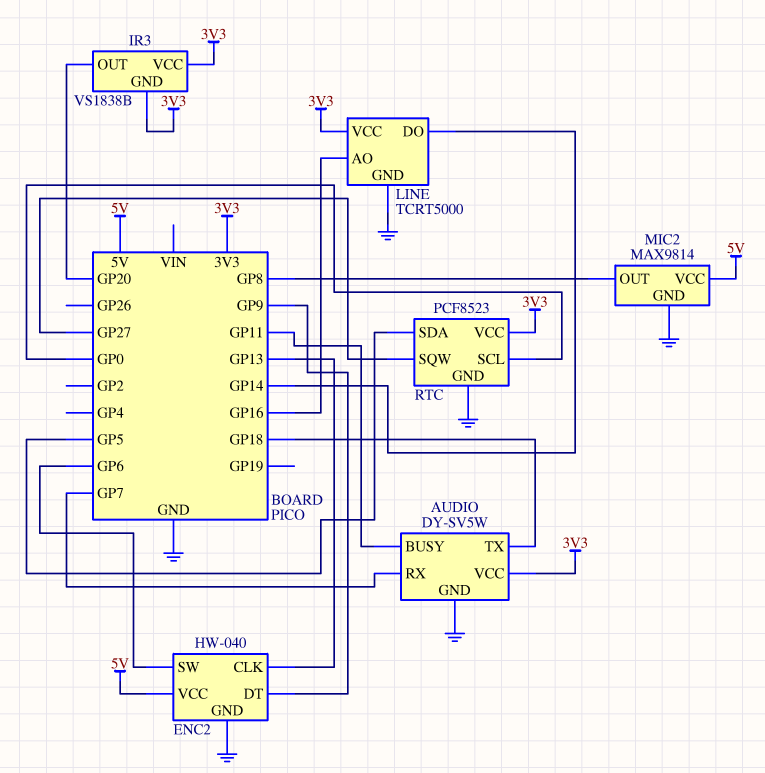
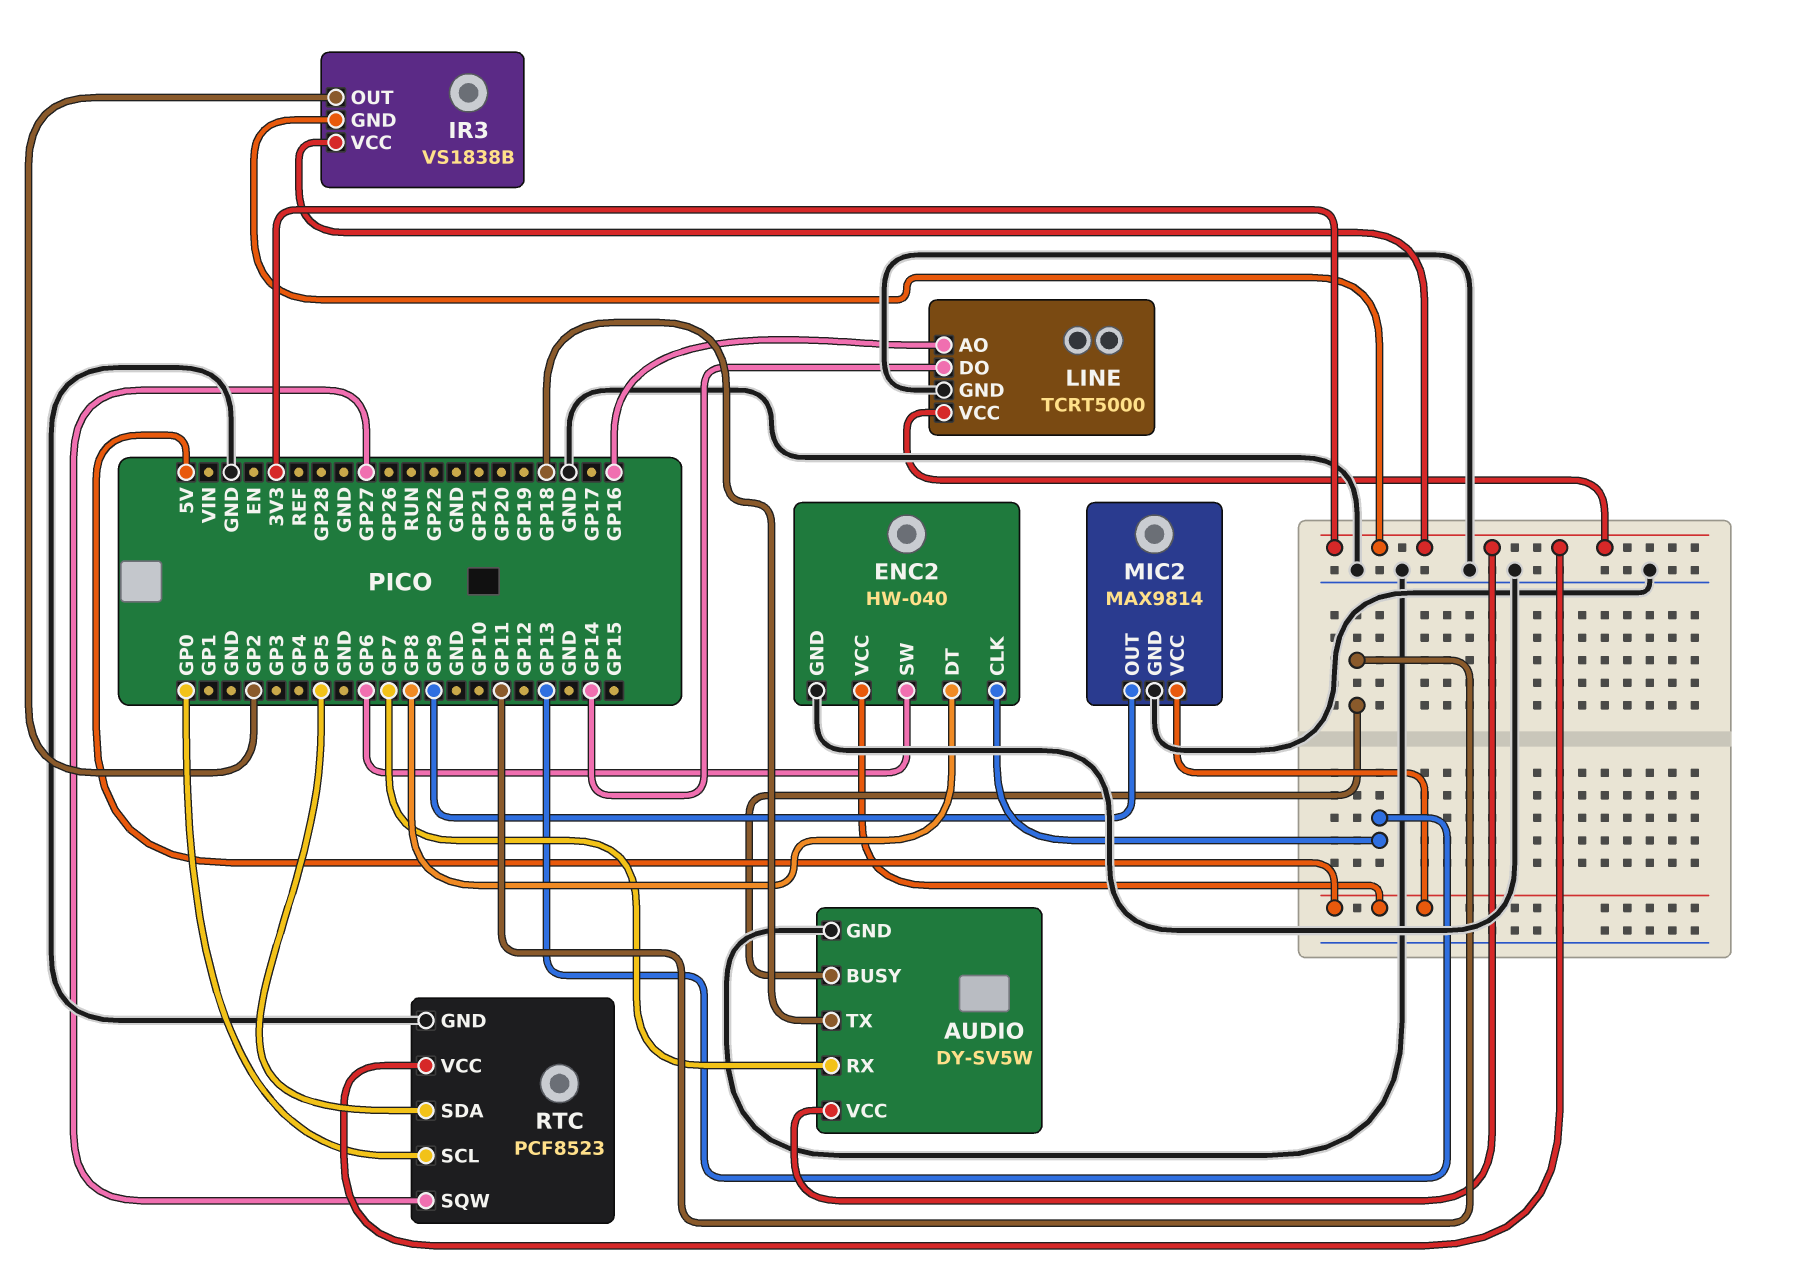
ENC2 pin DT: GP9 -> GP8
IR3 pin OUT: GP20 -> GP2
MIC2 pin OUT: GP8 -> GP9

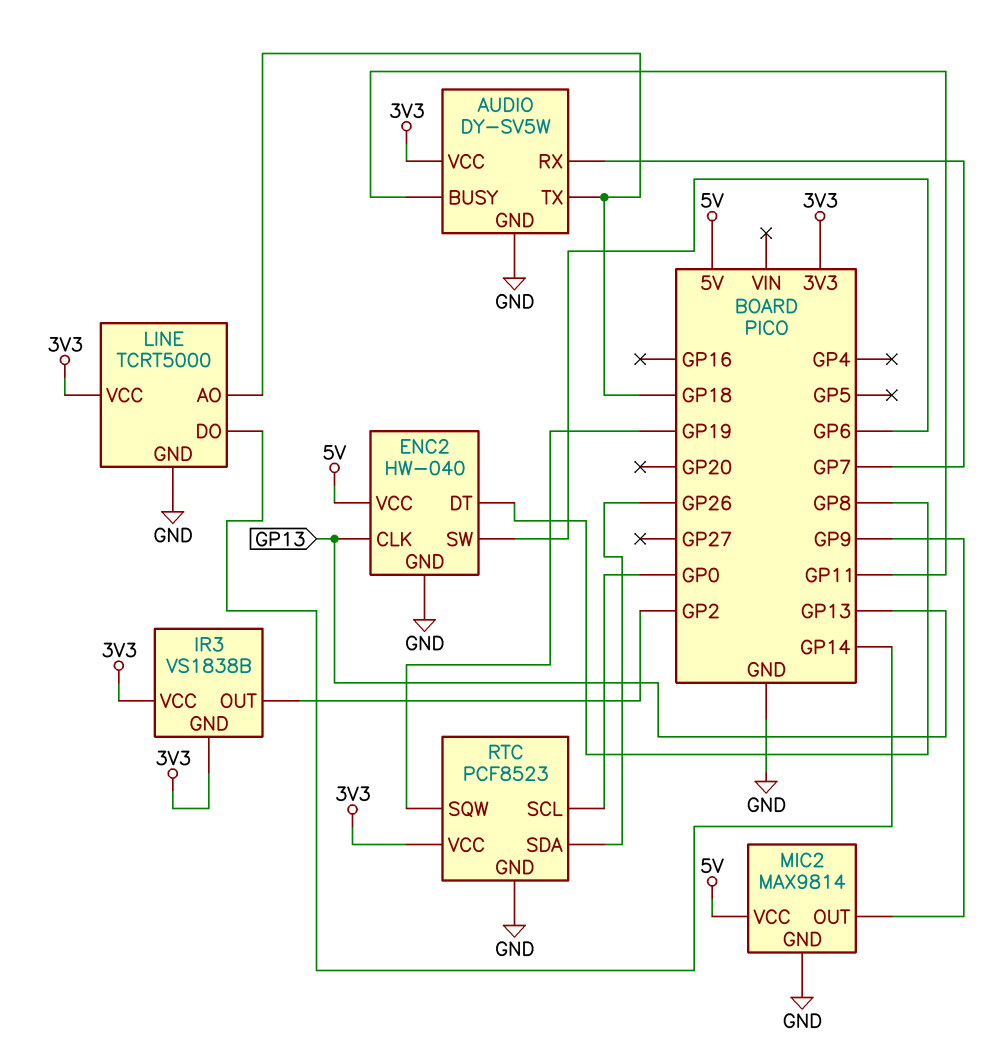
LINE pin AO: GP16 -> GP18
RTC pin SDA: GP5 -> GP26
RTC pin SQW: GP27 -> GP19

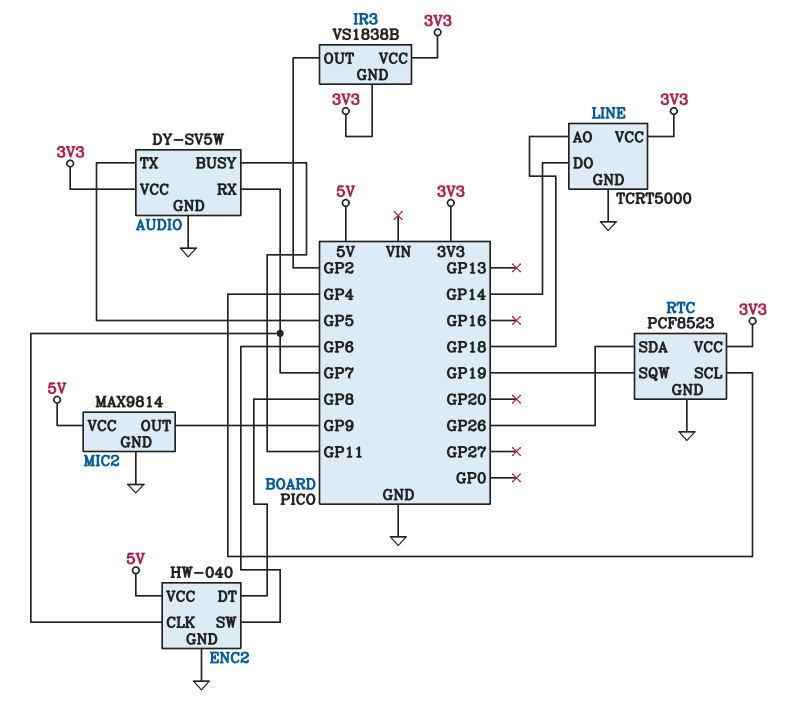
AUDIO pin TX: GP18 -> GP5
ENC2 pin CLK: GP13 -> GP7
RTC pin SCL: GP0 -> GP4

